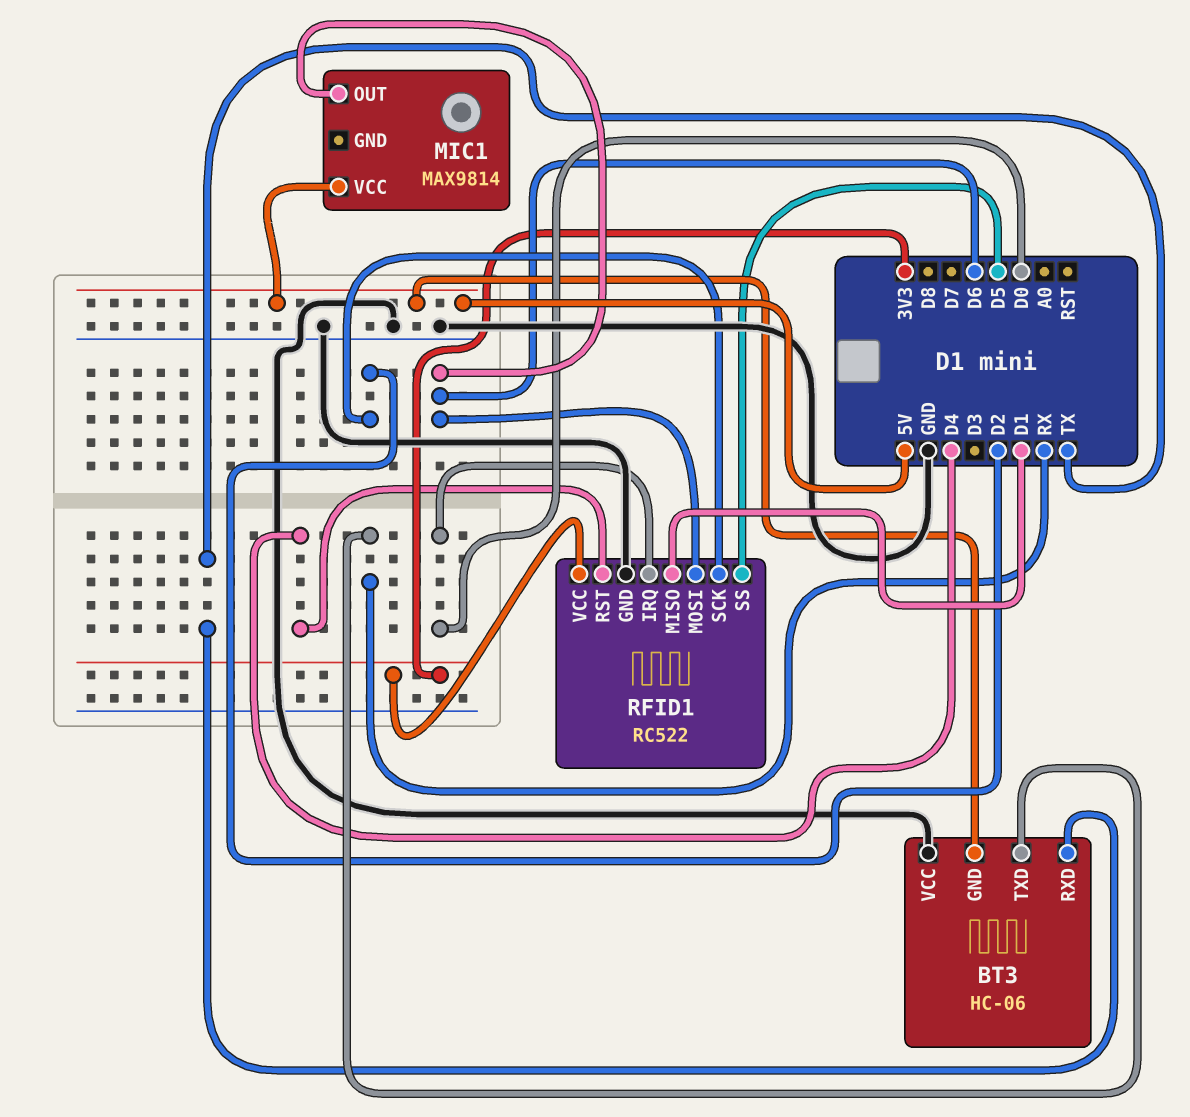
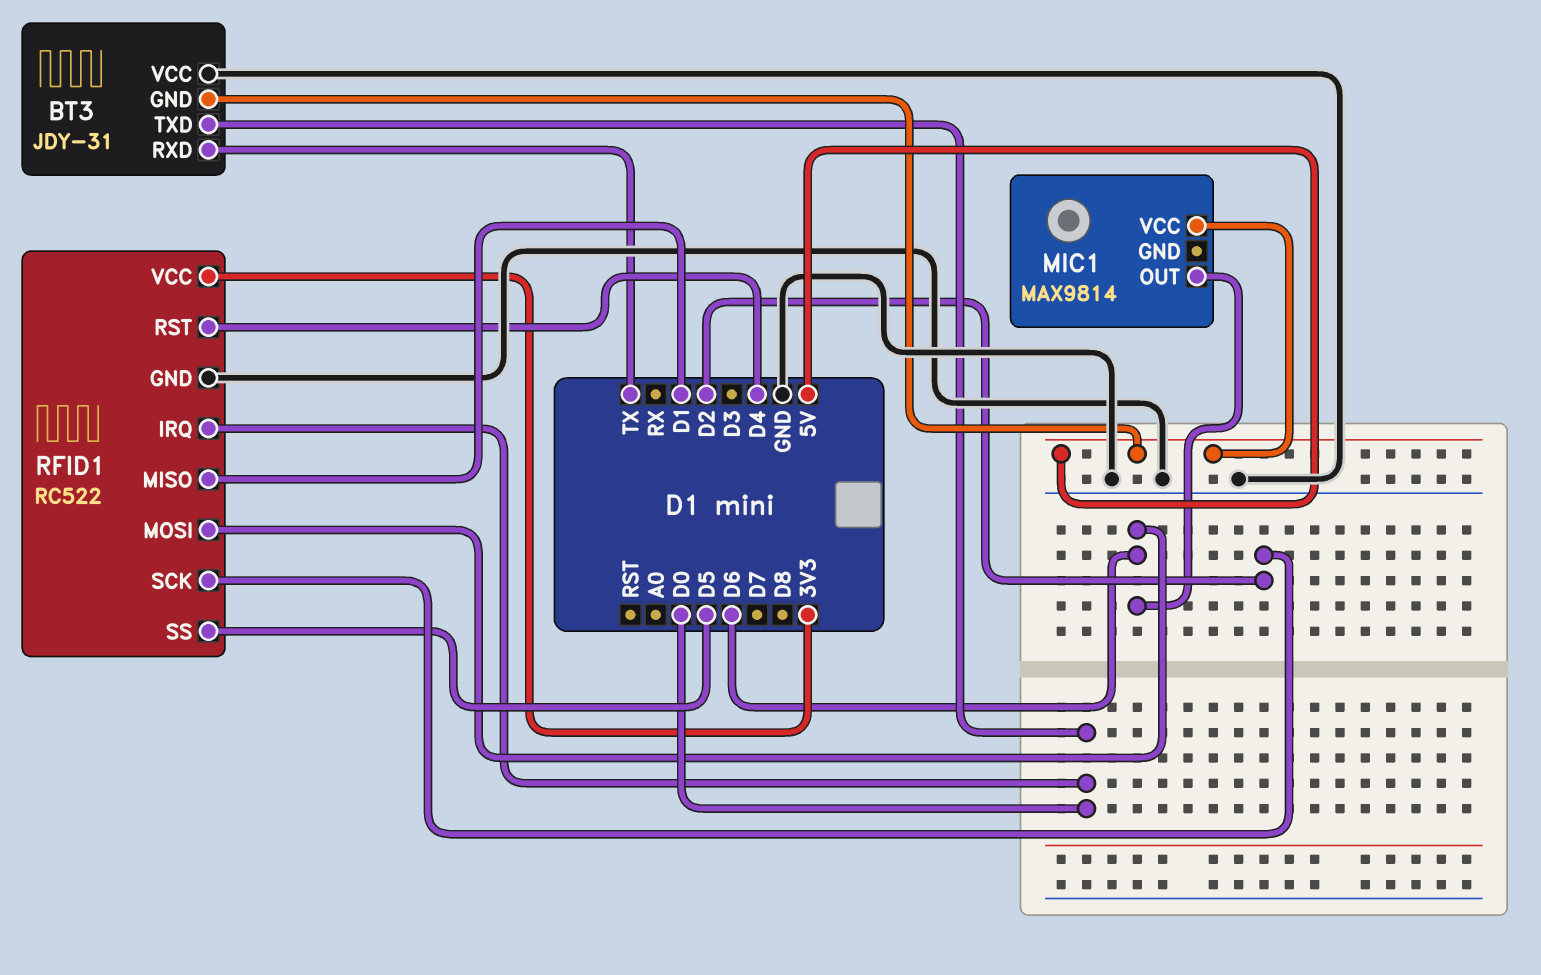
BT3: HC-06 -> JDY-31
BT3 pin TXD: RX -> D0

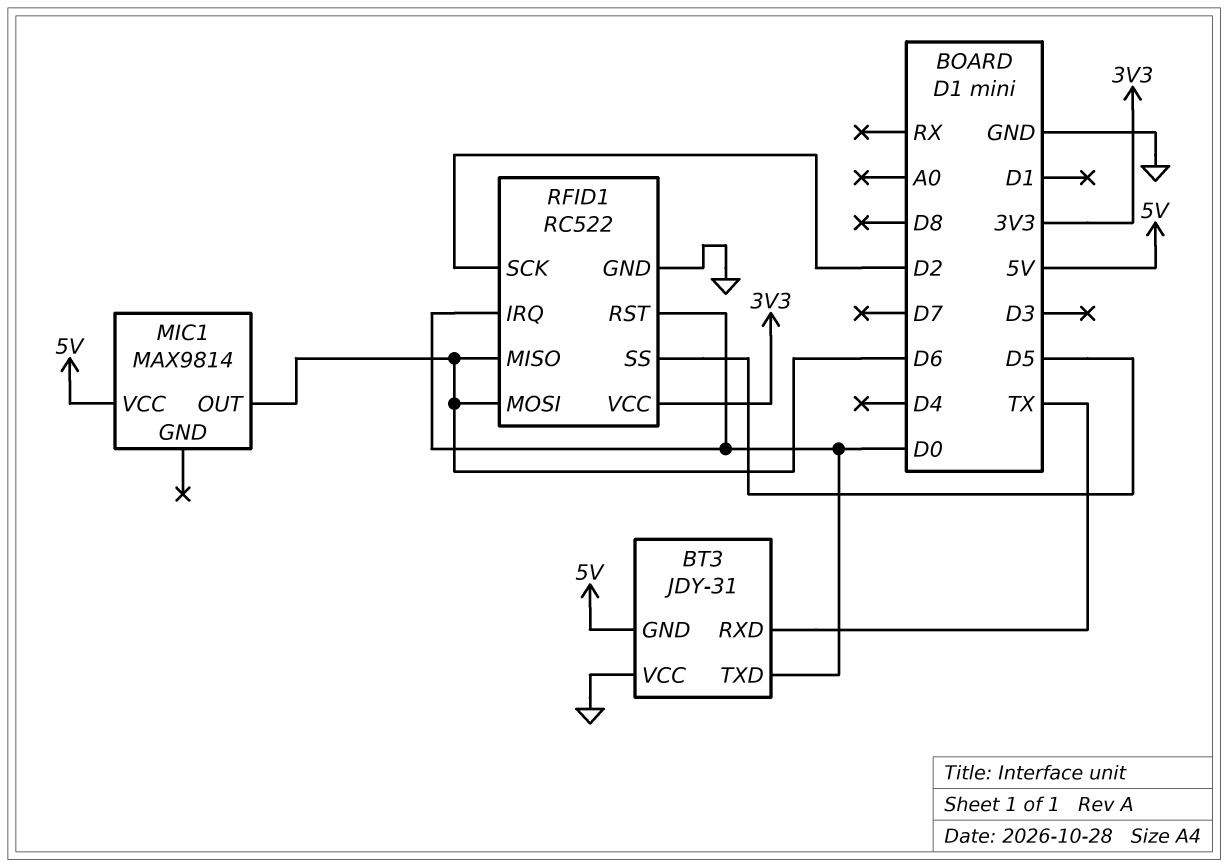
RFID1 pin MISO: D1 -> D6
RFID1 pin RST: D4 -> D0

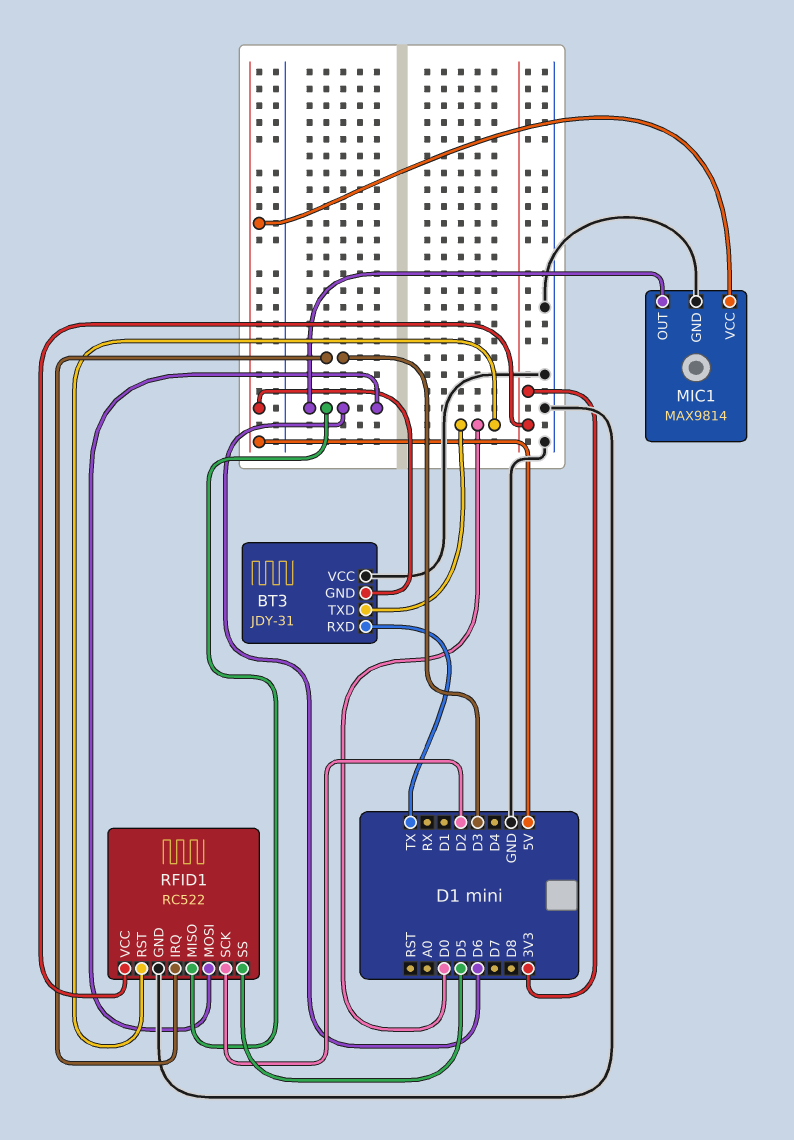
MIC1 pin GND: none -> GND
RFID1 pin IRQ: D0 -> D3

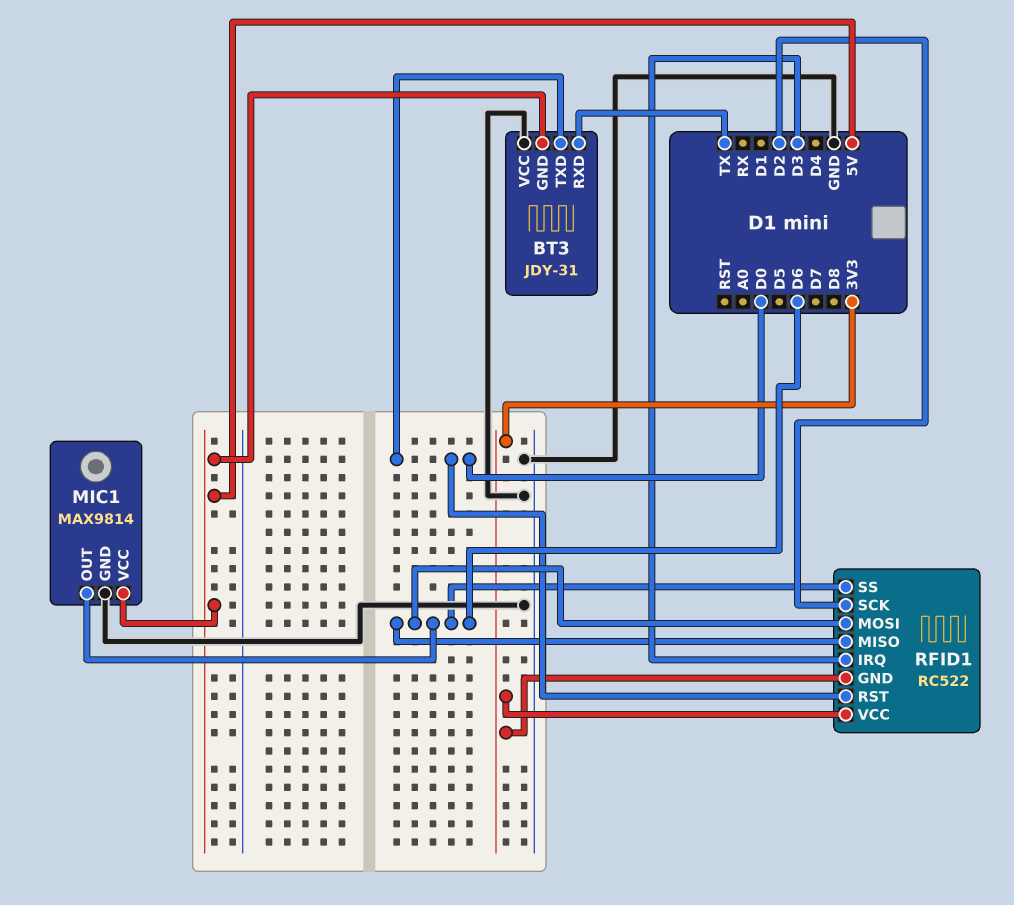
RFID1 pin GND: GND -> 3V3
RFID1 pin SS: D5 -> D6

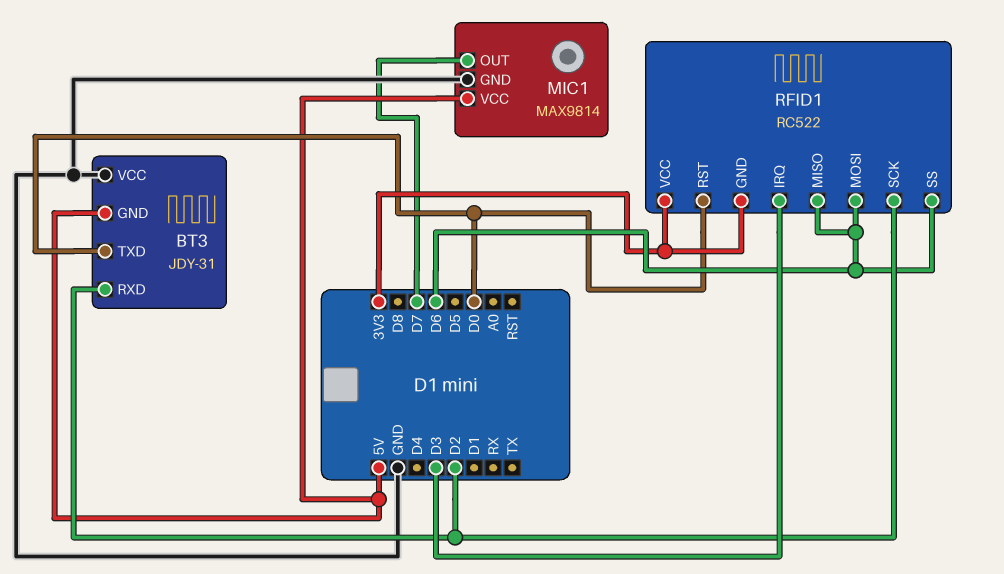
BT3 pin RXD: TX -> D2
MIC1 pin OUT: D6 -> D7

